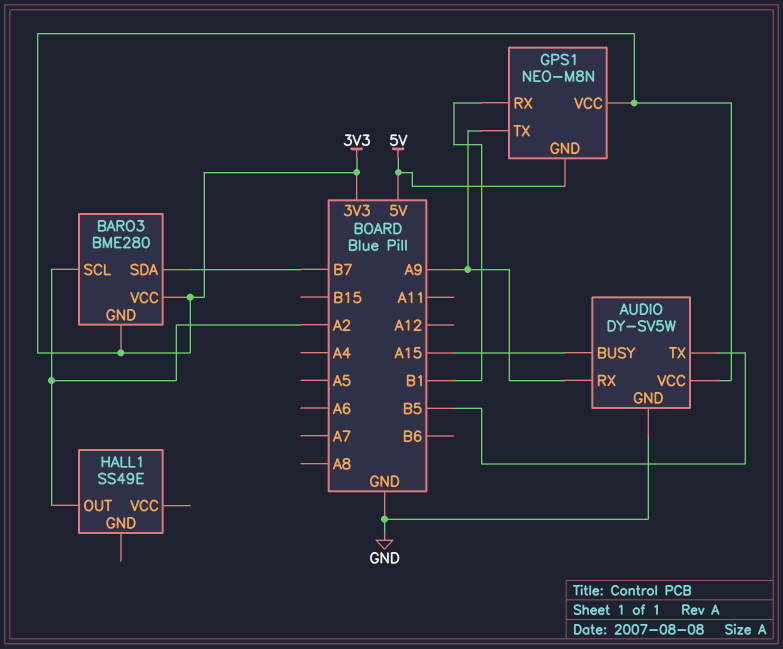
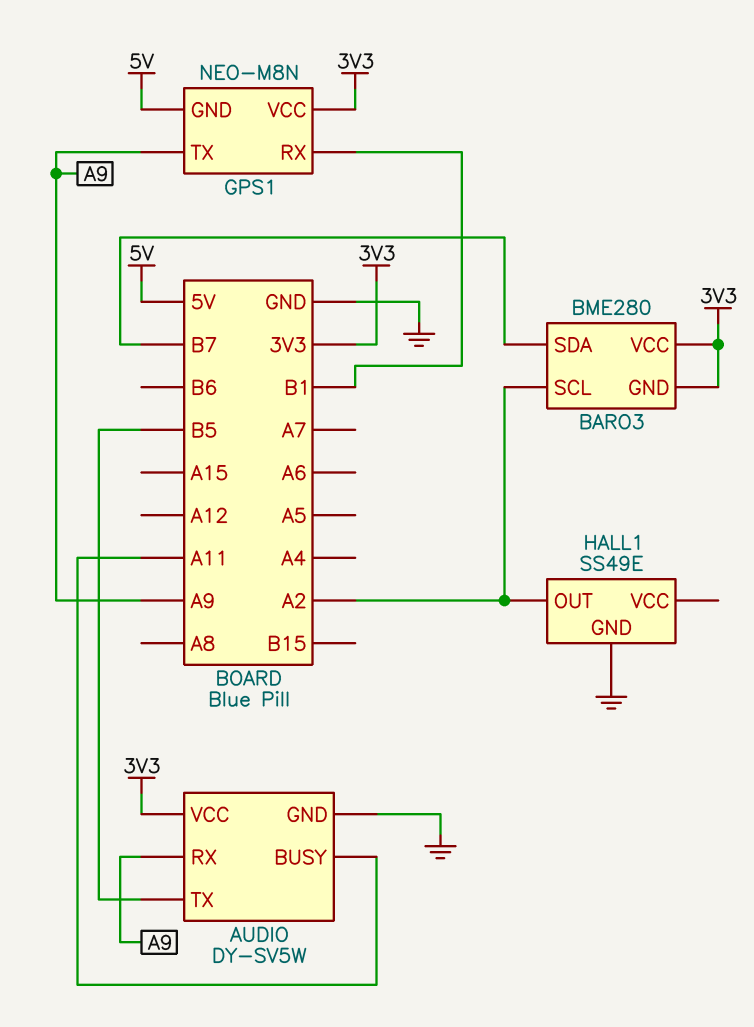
AUDIO pin BUSY: A15 -> A11
HALL1 pin GND: none -> GND

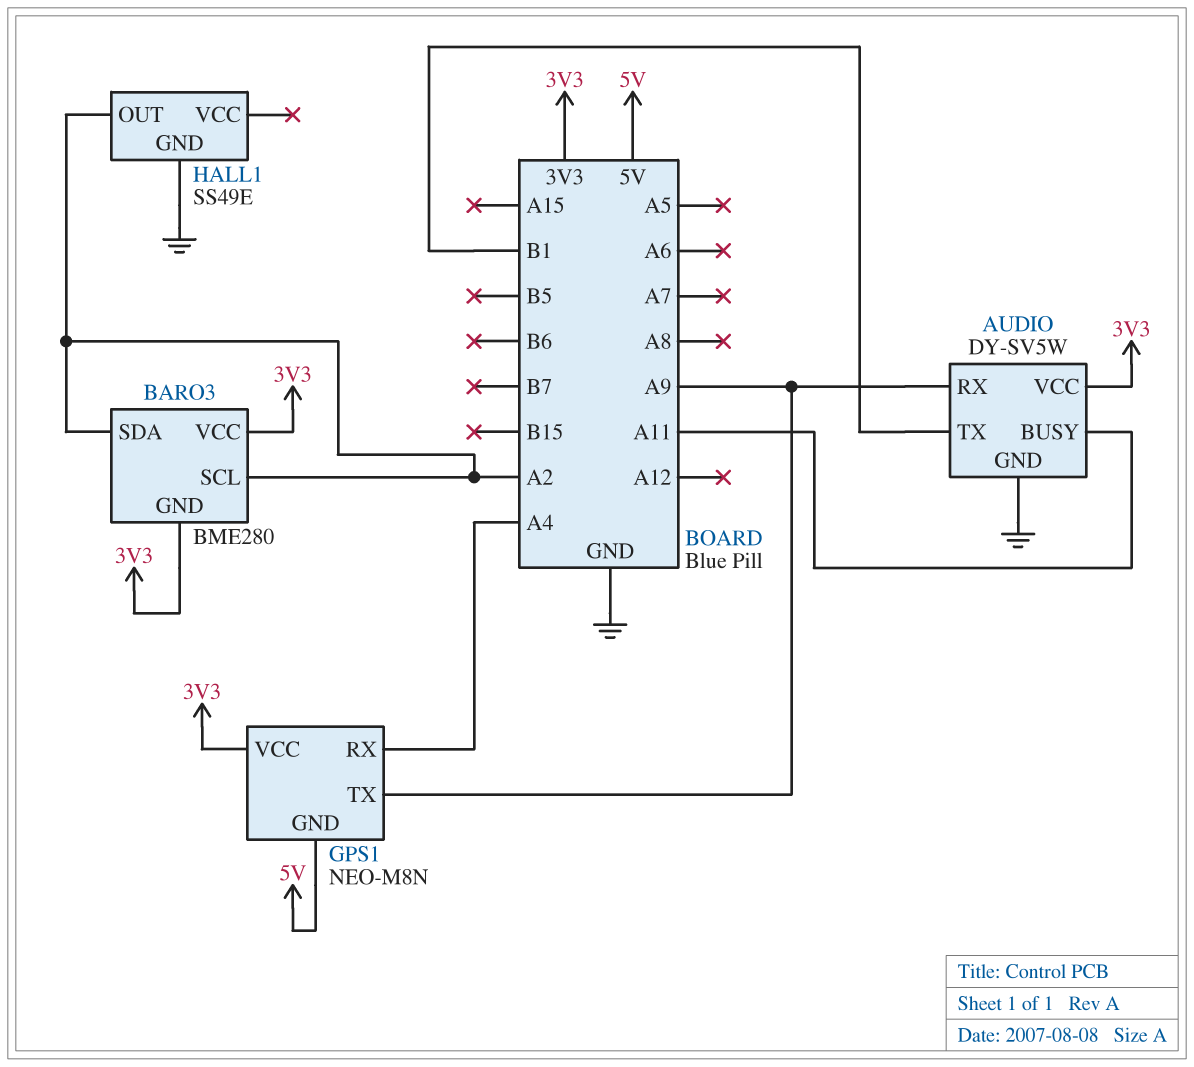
AUDIO pin TX: B5 -> B1
BARO3 pin SDA: B7 -> A2
GPS1 pin RX: B1 -> A4

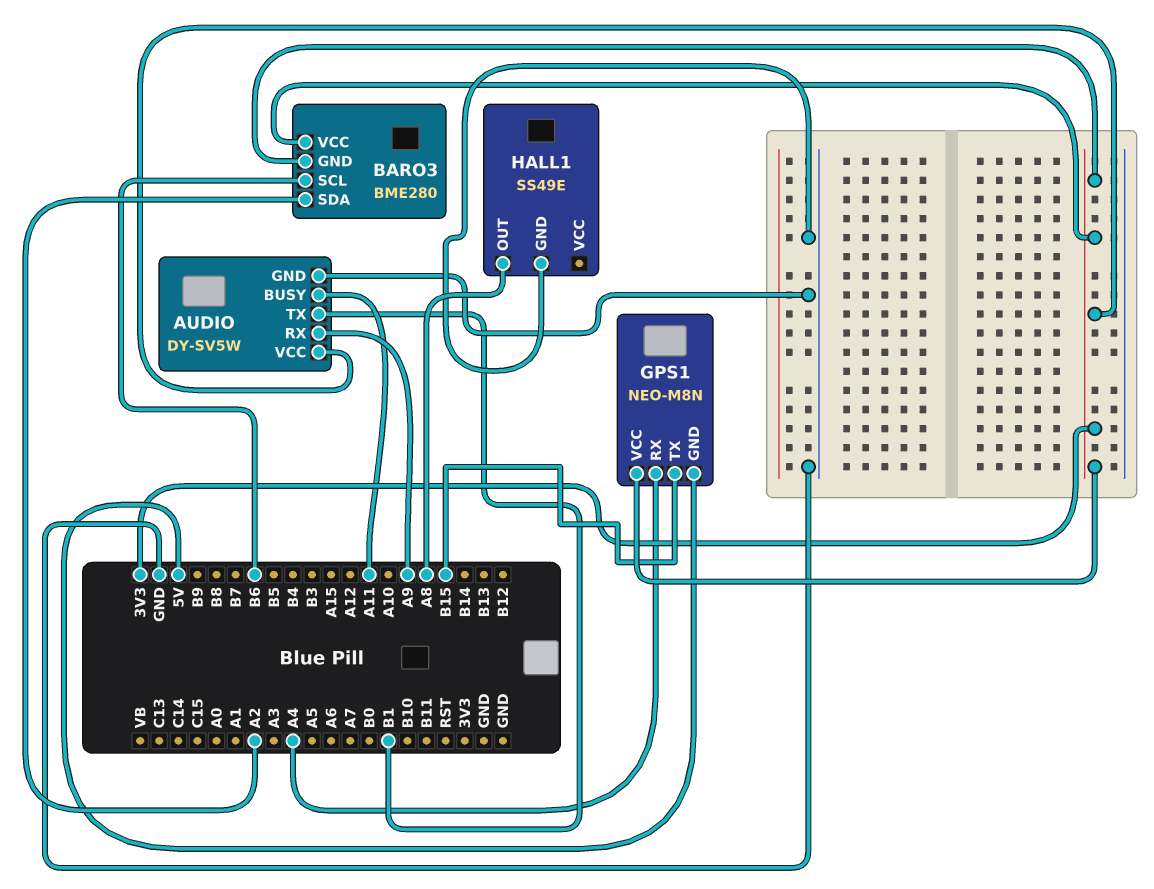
BARO3 pin SCL: A2 -> B6
GPS1 pin TX: A9 -> B15
HALL1 pin OUT: A2 -> A8

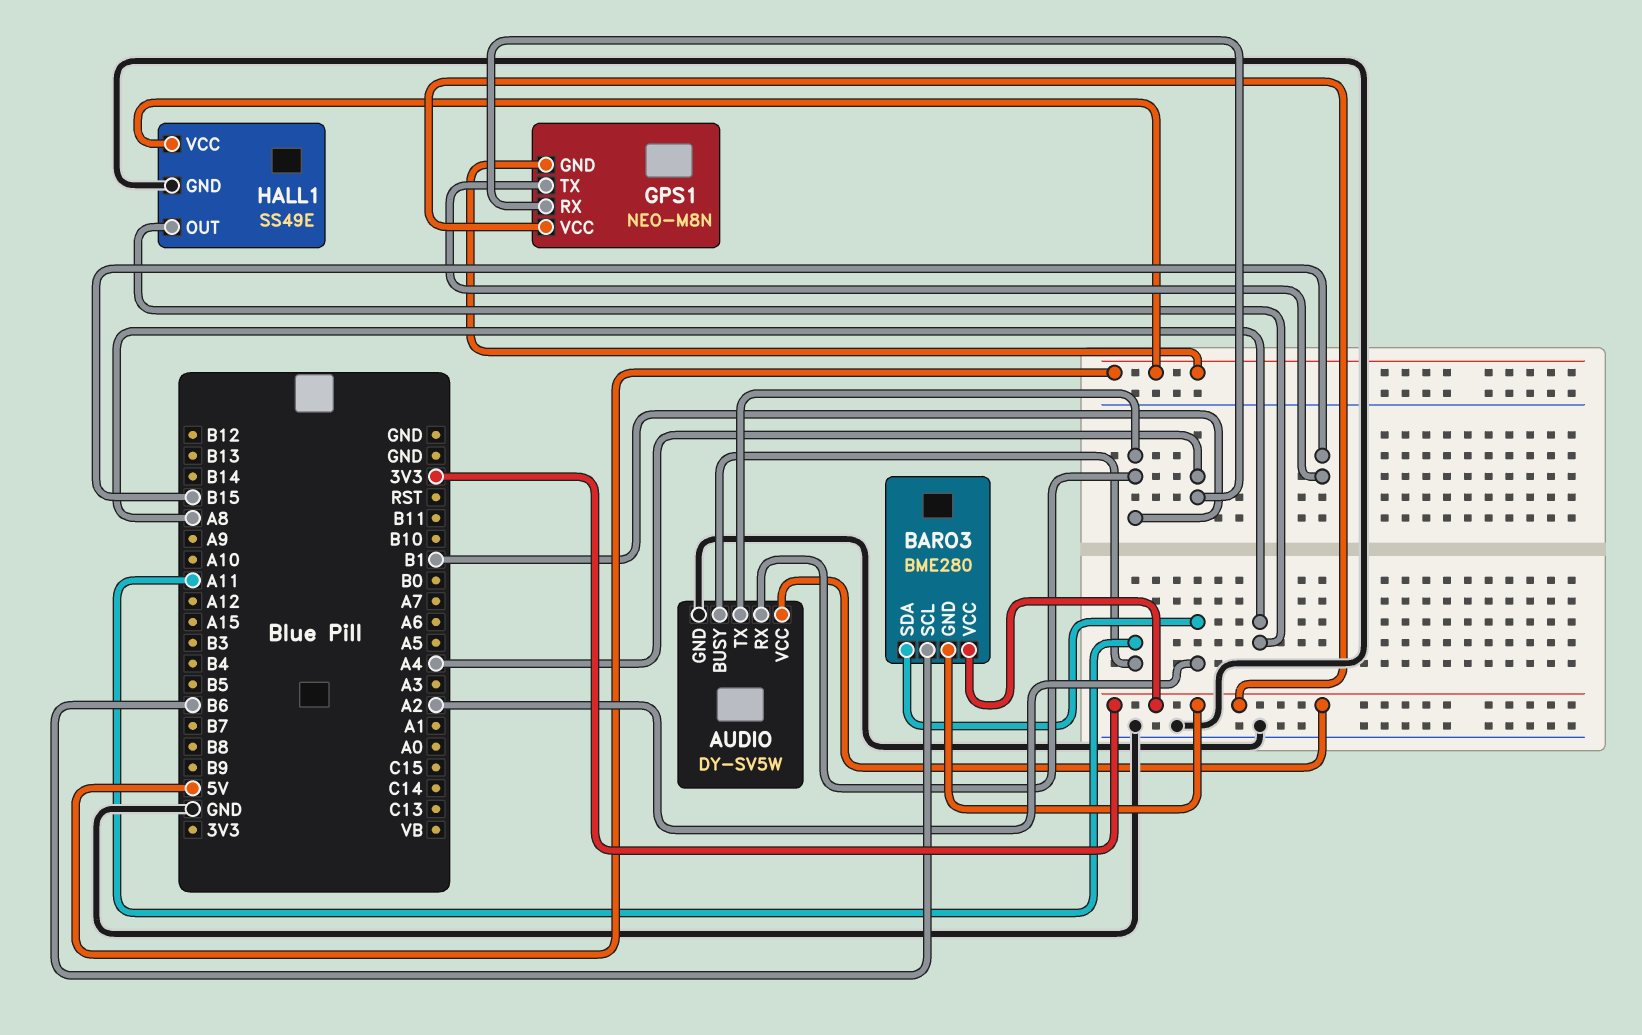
AUDIO pin RX: A9 -> B1
HALL1 pin VCC: none -> 5V

